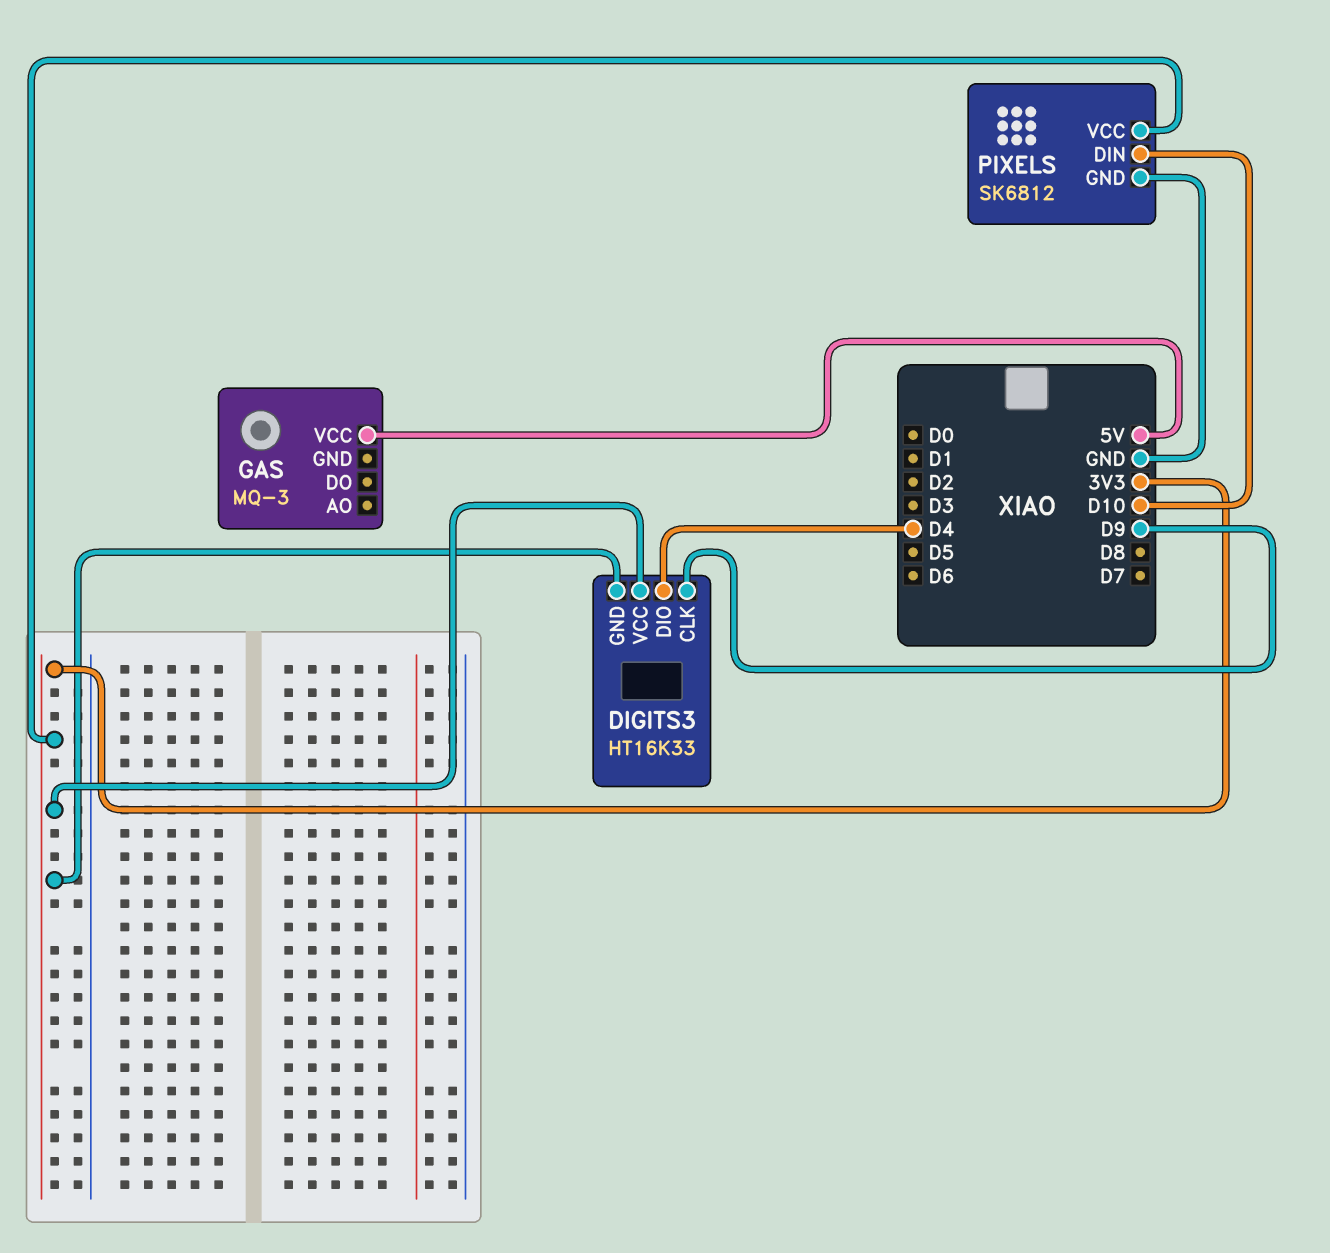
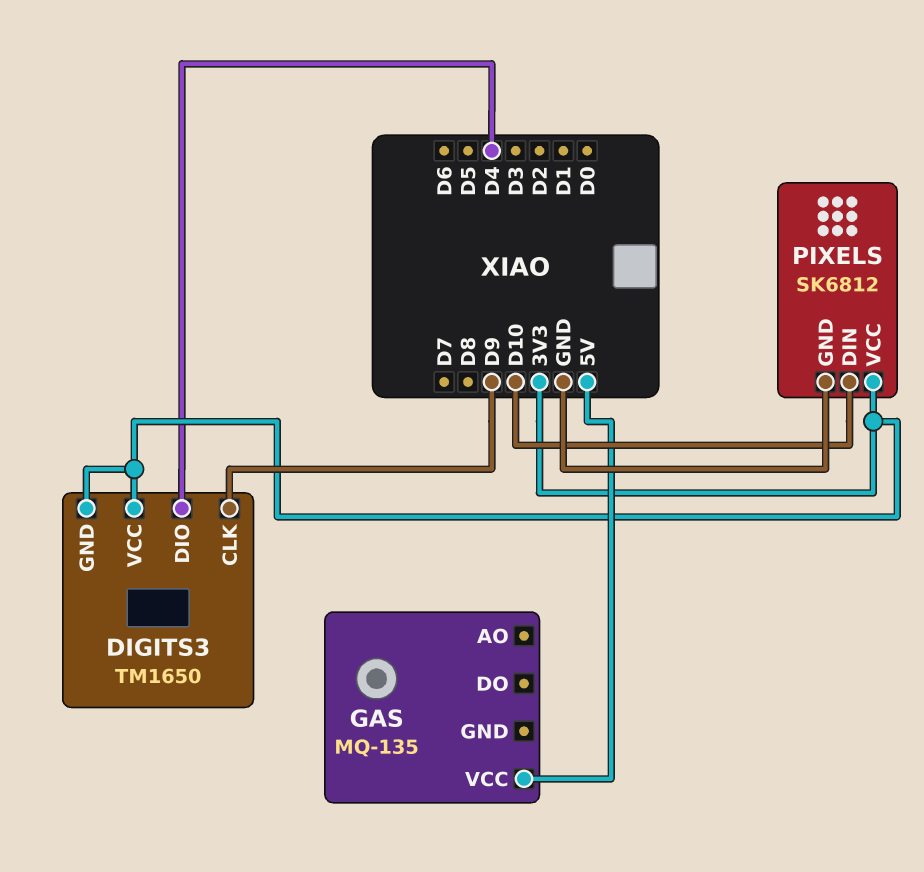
DIGITS3: HT16K33 -> TM1650
GAS: MQ-3 -> MQ-135

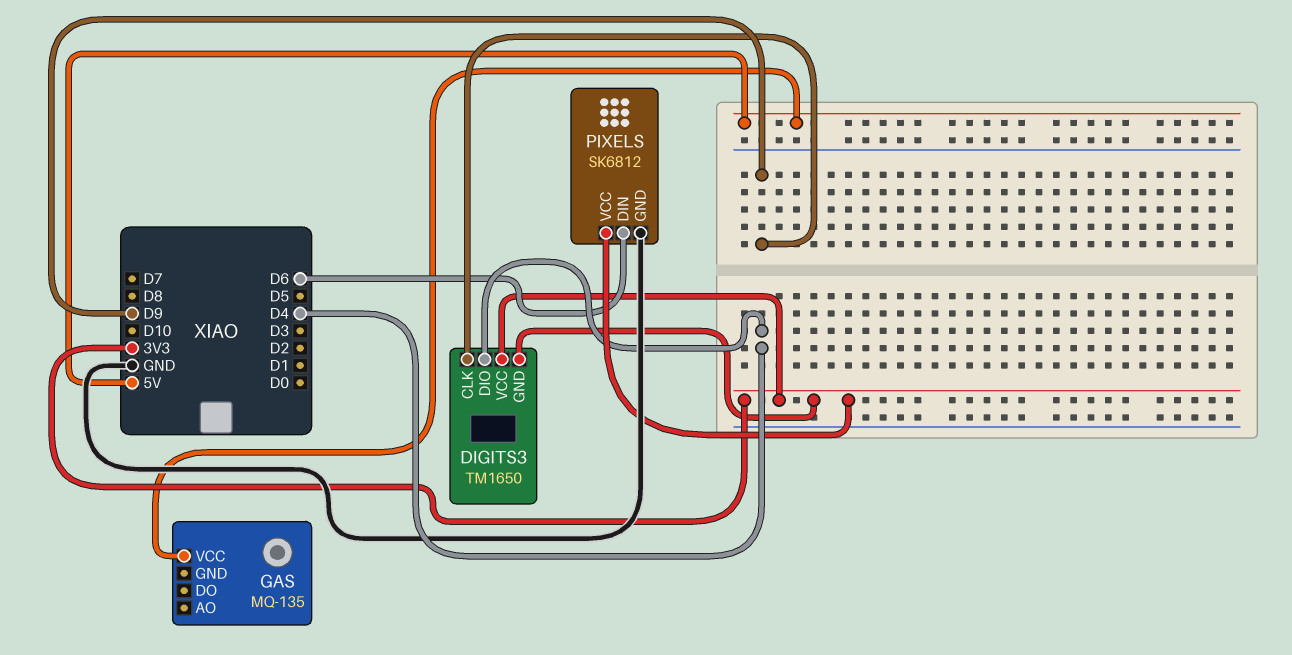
PIXELS pin DIN: D10 -> D6

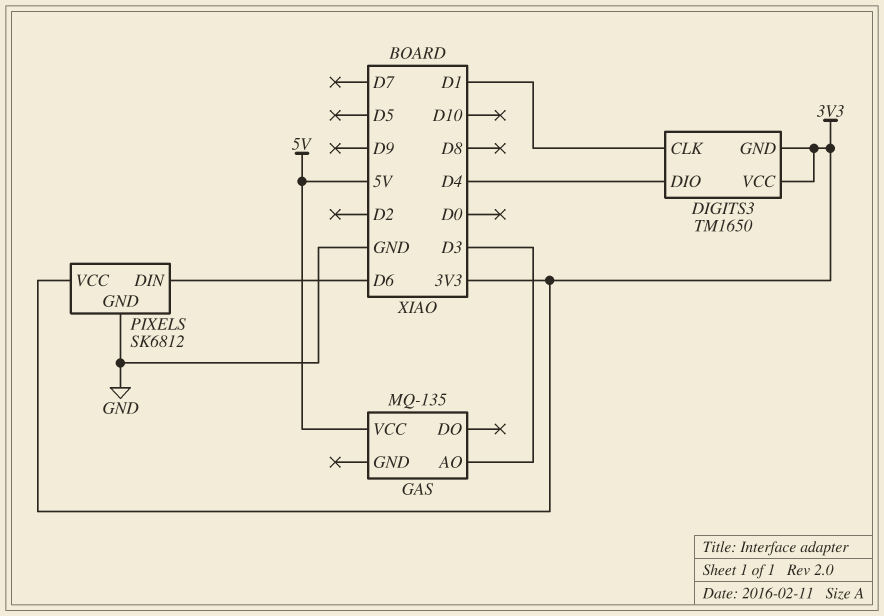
DIGITS3 pin CLK: D9 -> D1
GAS pin AO: none -> D3

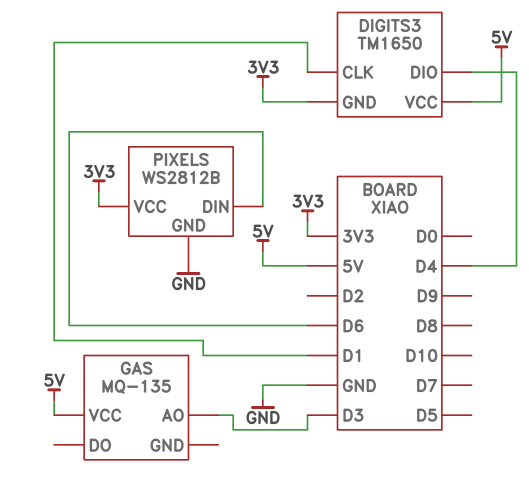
DIGITS3 pin VCC: 3V3 -> 5V
PIXELS: SK6812 -> WS2812B

